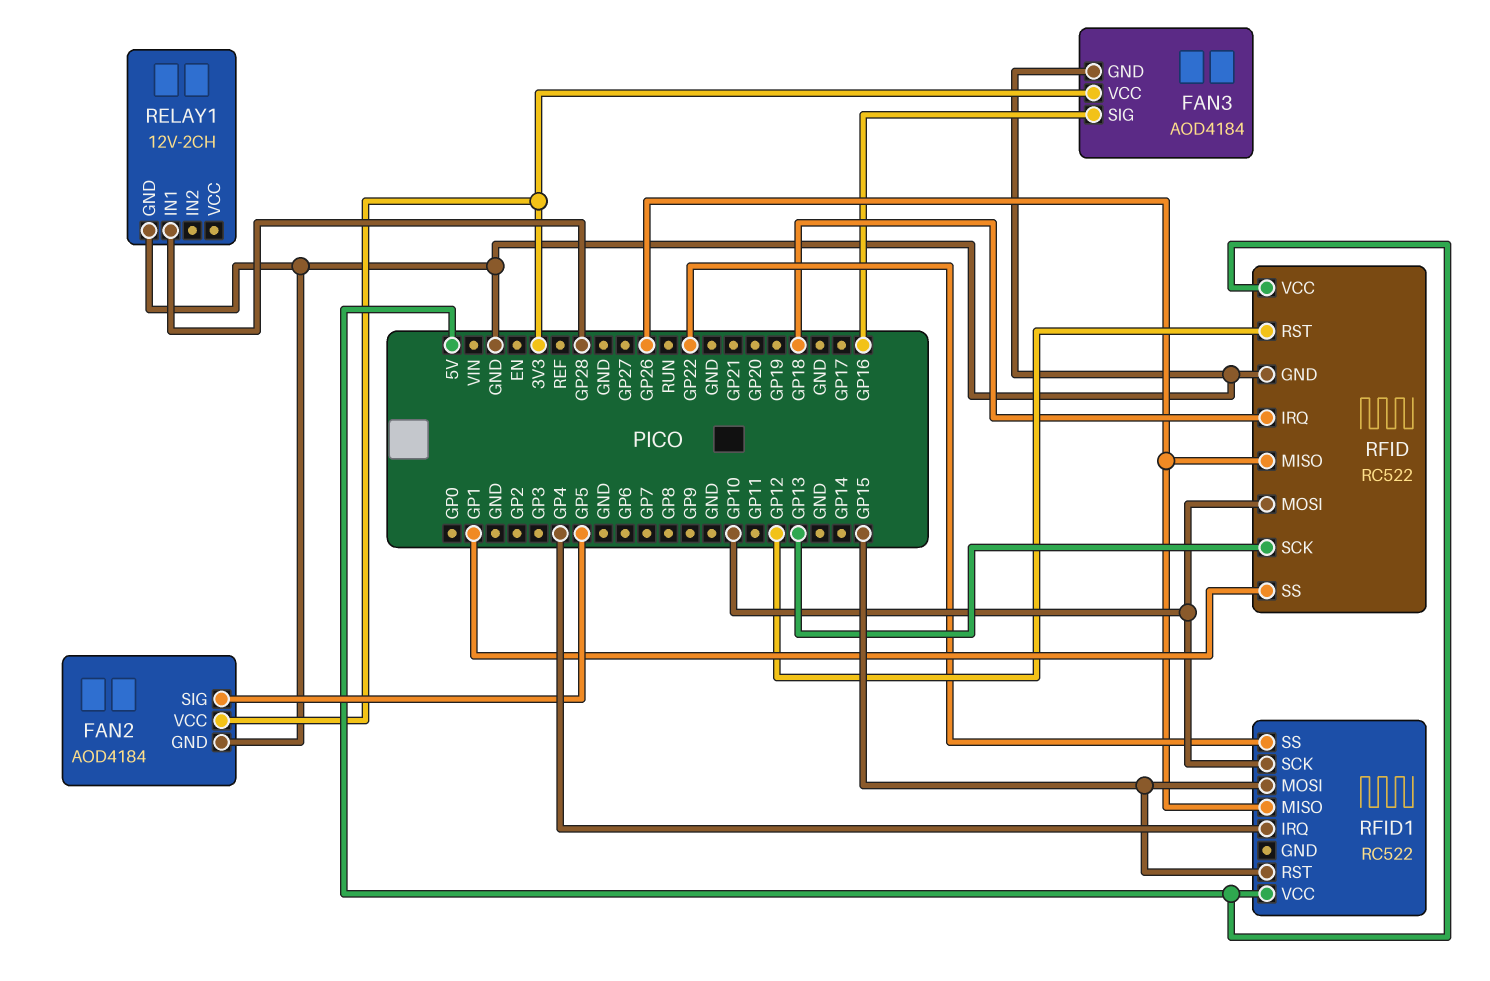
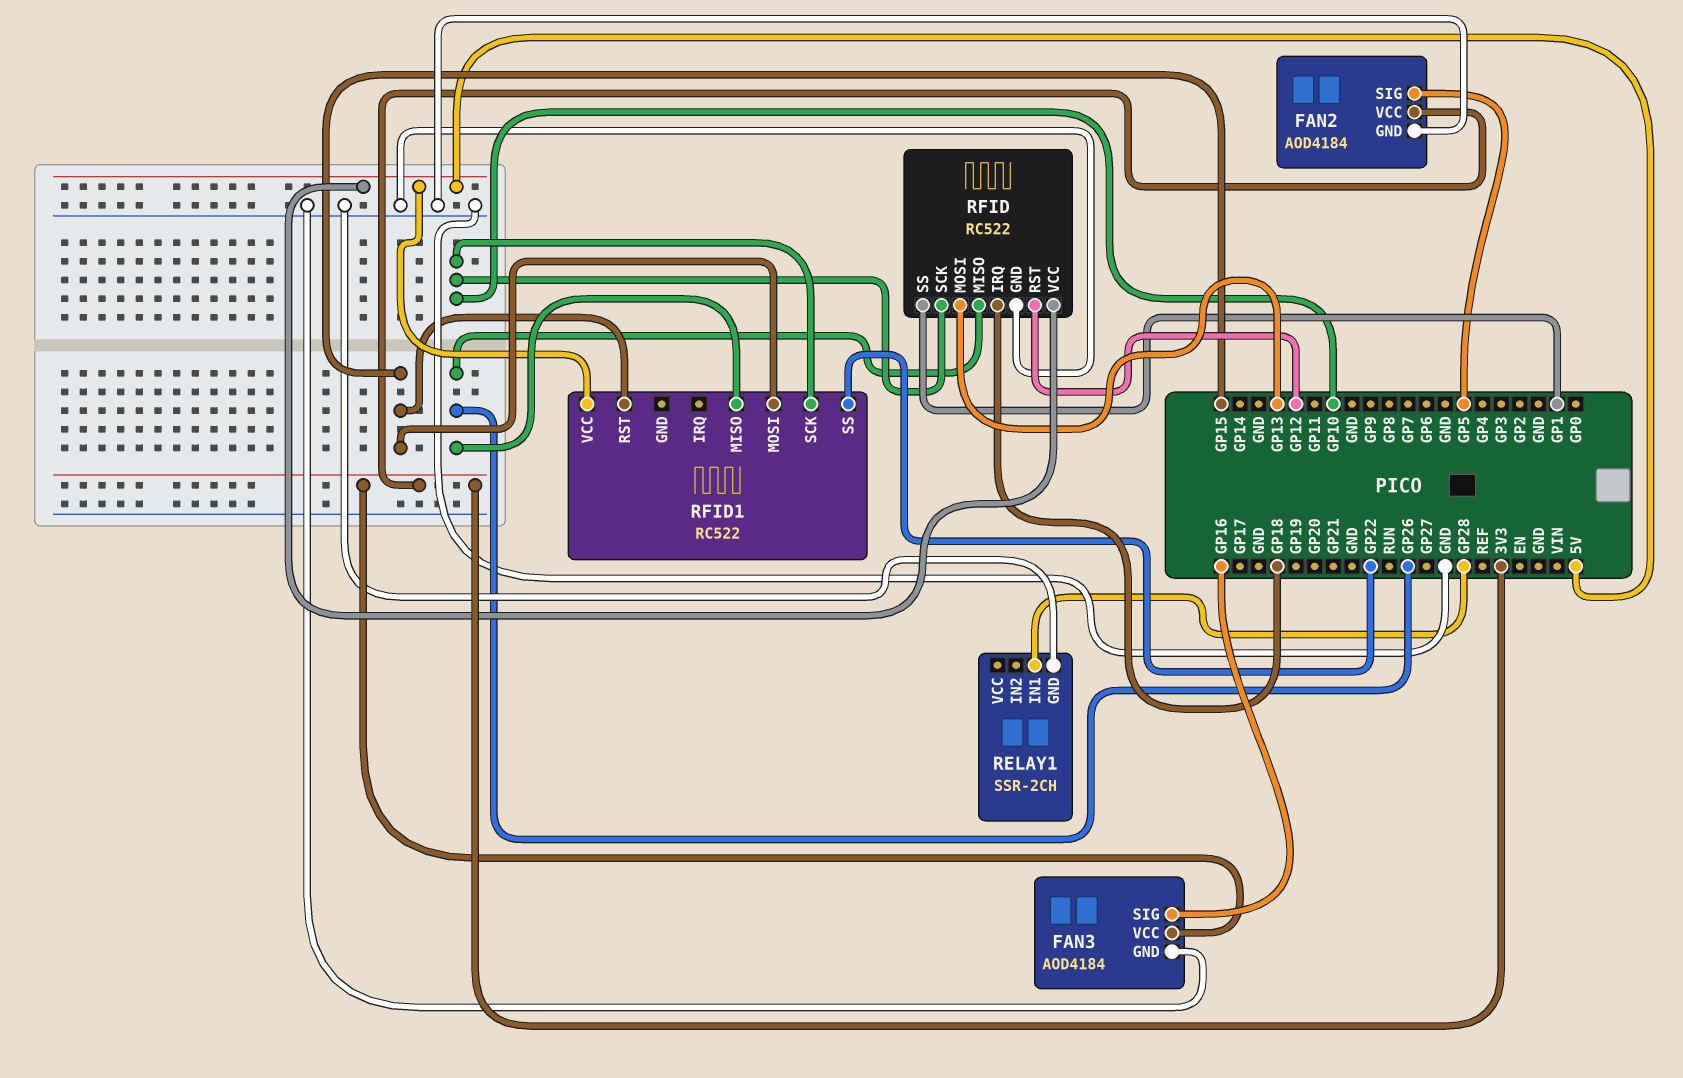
RELAY1: 12V-2CH -> SSR-2CH
RFID pin MOSI: GP10 -> GP13
RFID pin SCK: GP13 -> GP10
RFID1 pin IRQ: GP4 -> none

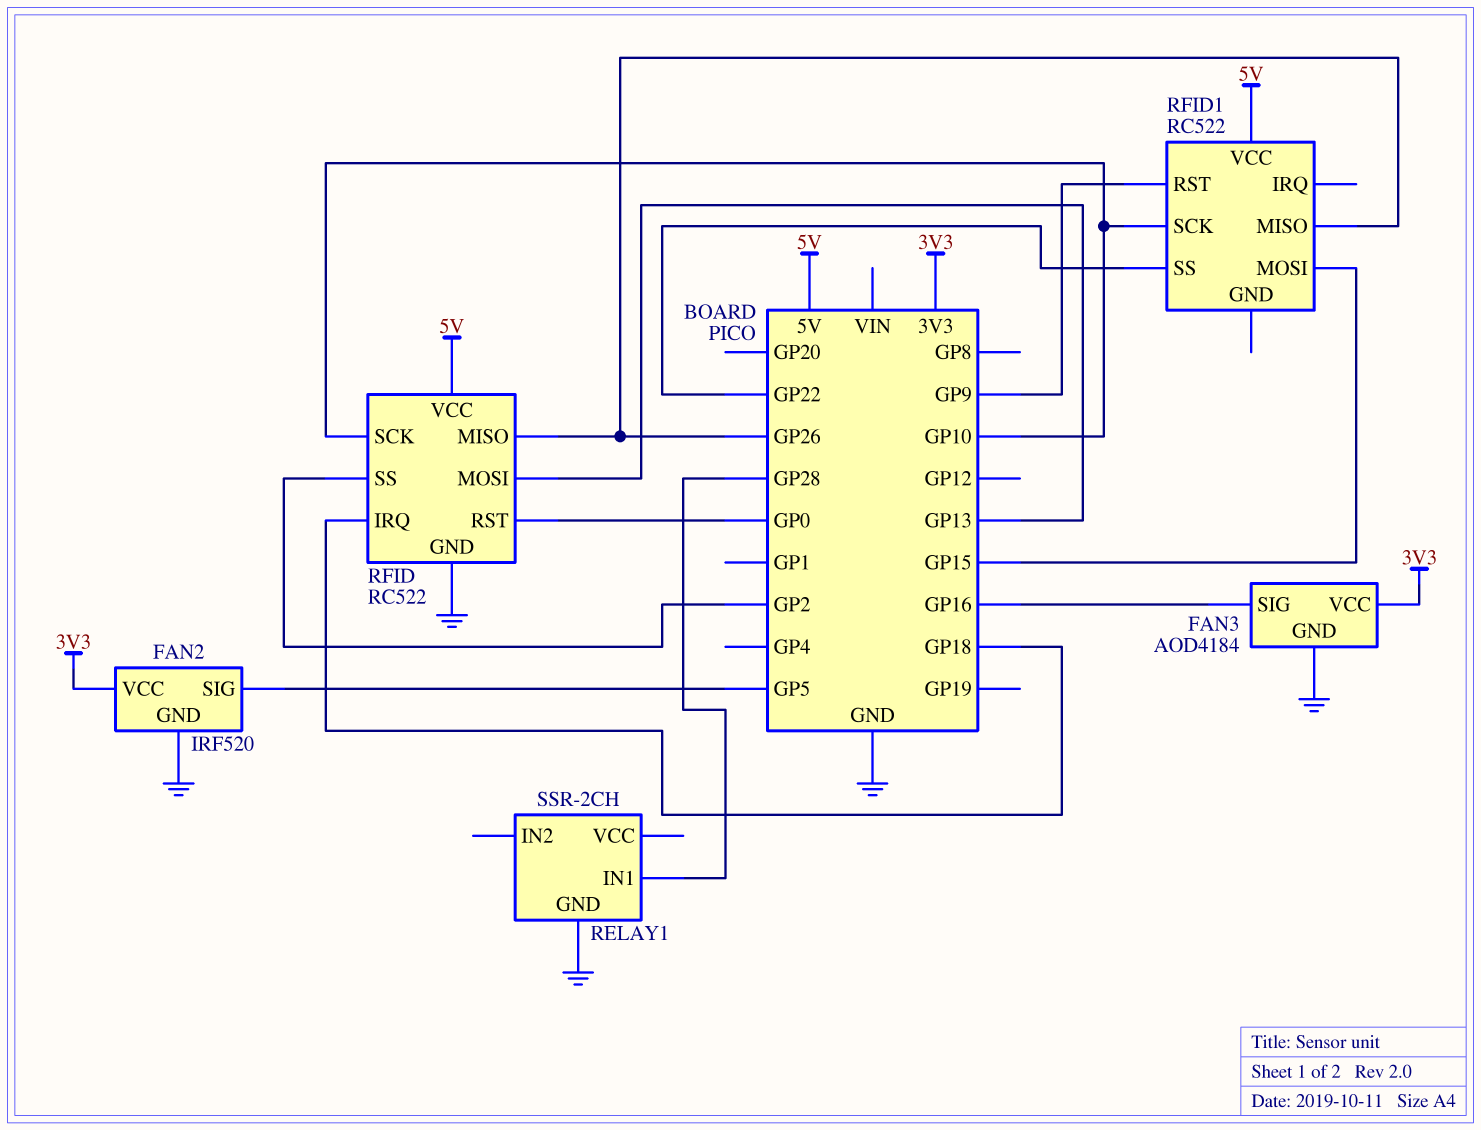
FAN2: AOD4184 -> IRF520
RFID pin RST: GP12 -> GP0
RFID pin SS: GP1 -> GP2
RFID1 pin RST: GP15 -> GP9

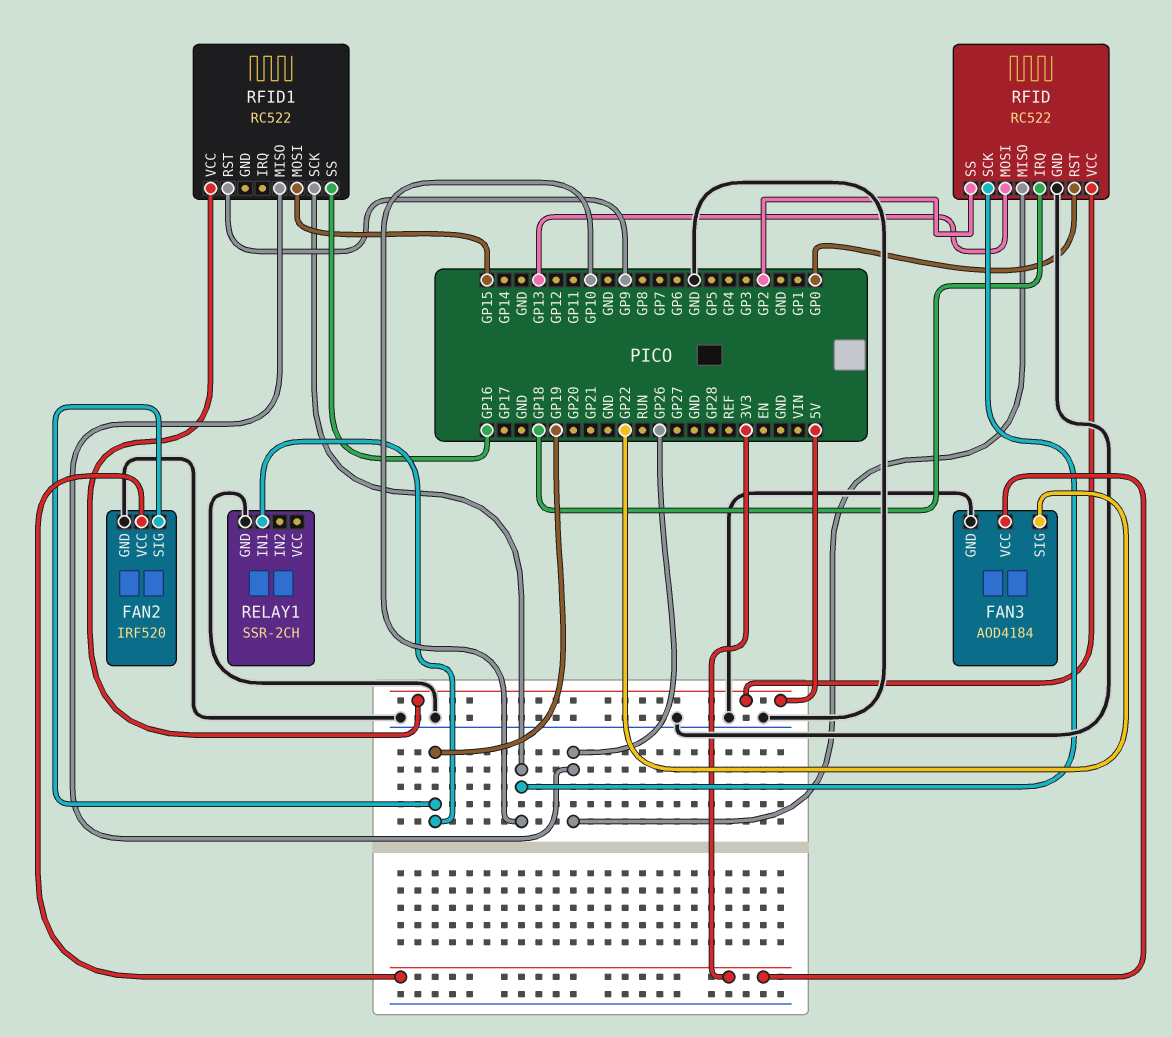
FAN2 pin SIG: GP5 -> GP19
FAN3 pin SIG: GP16 -> GP22
RELAY1 pin IN1: GP28 -> GP19
RFID1 pin SS: GP22 -> GP16

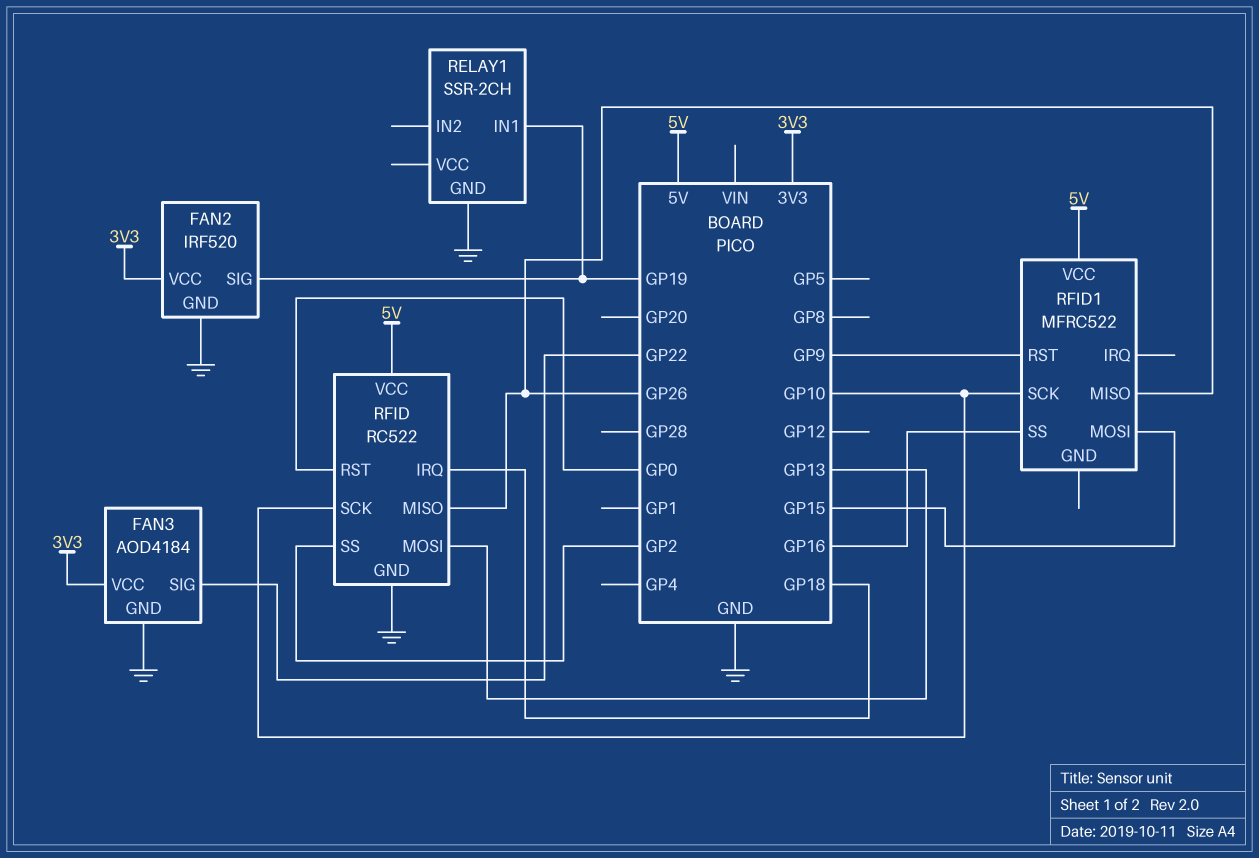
RFID1: RC522 -> MFRC522

